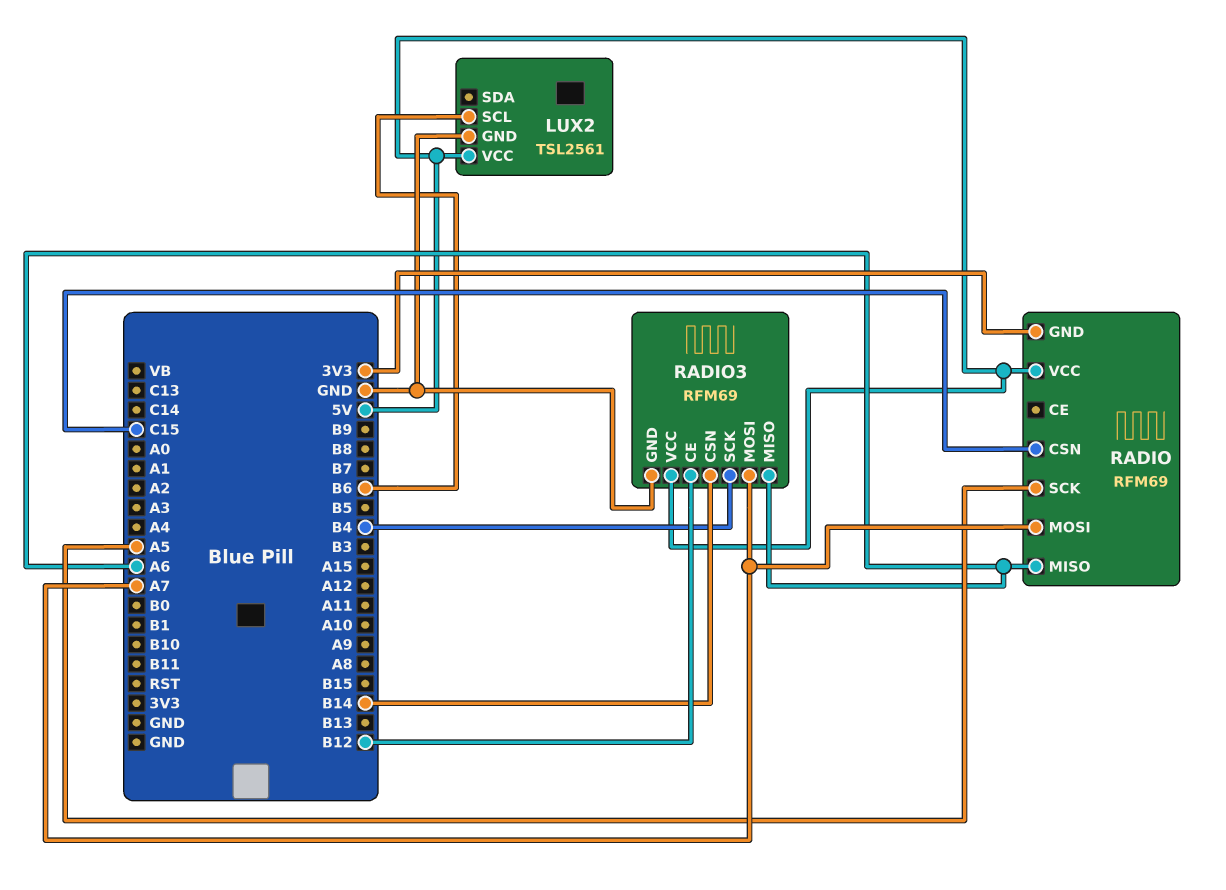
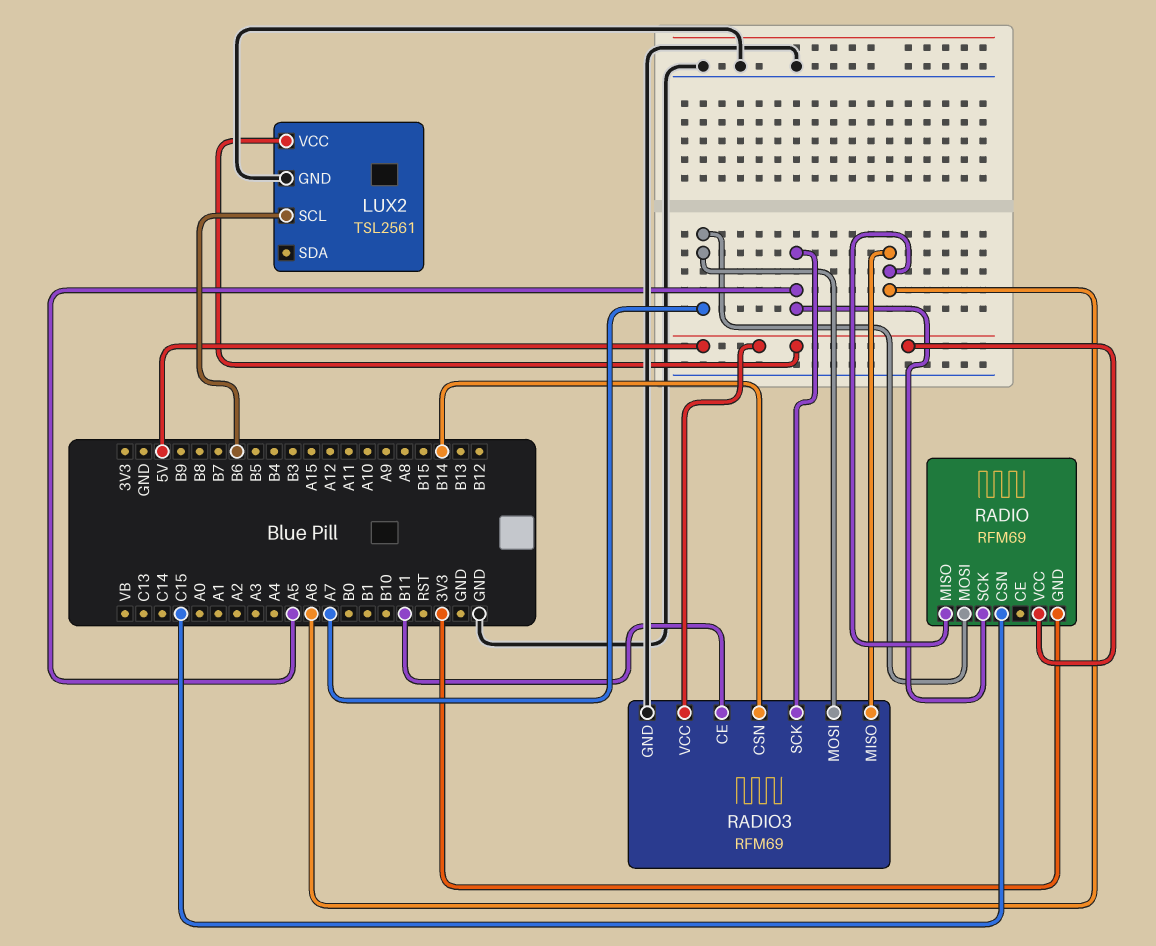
RADIO3 pin CE: B12 -> B11
RADIO3 pin SCK: B4 -> A5

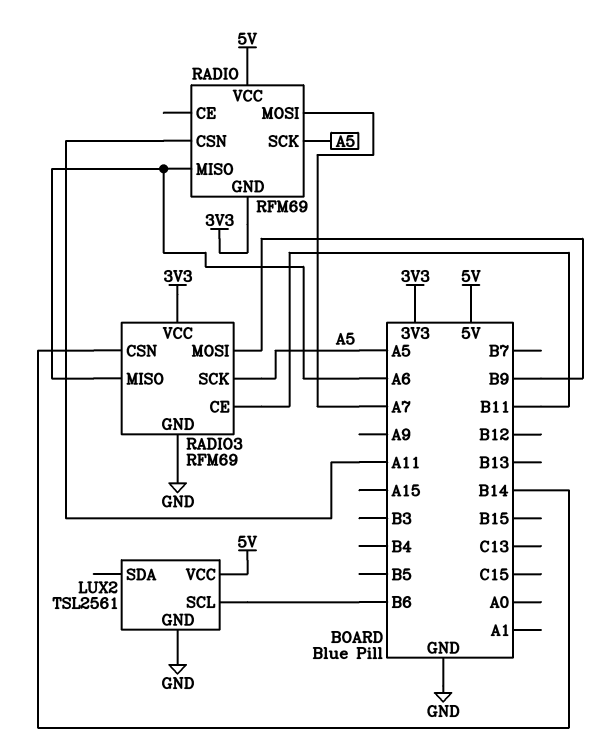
RADIO pin CSN: C15 -> A11
RADIO3 pin MOSI: A7 -> B9
RADIO3 pin VCC: 5V -> 3V3

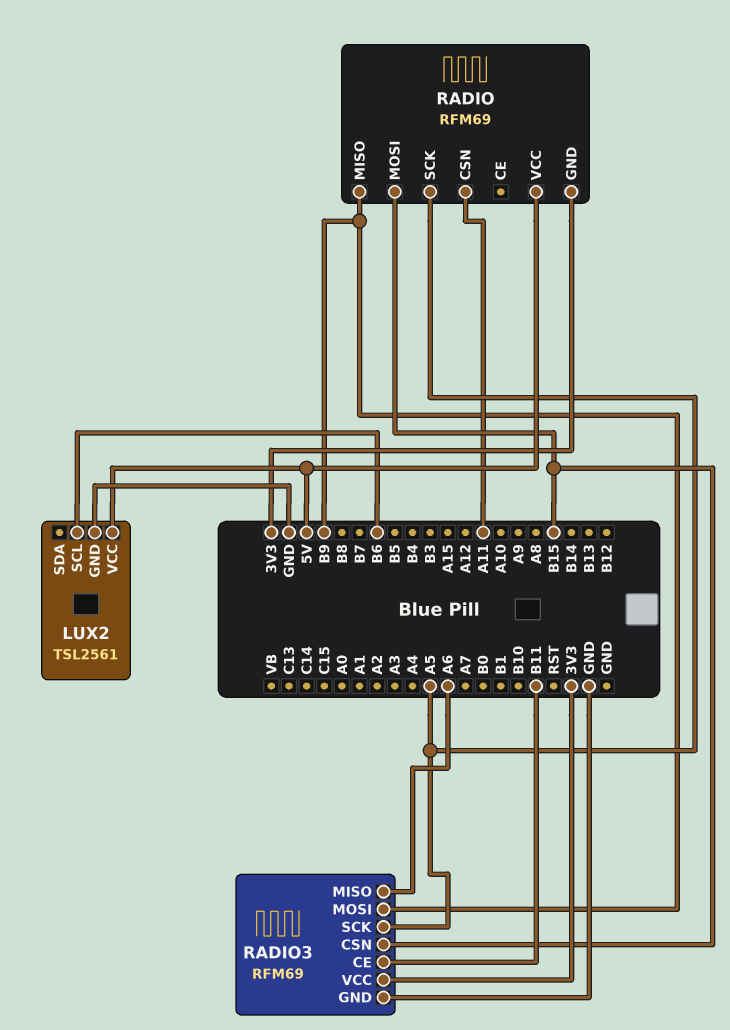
RADIO pin MISO: A6 -> B9
RADIO pin MOSI: A7 -> B15
RADIO3 pin CSN: B14 -> B15

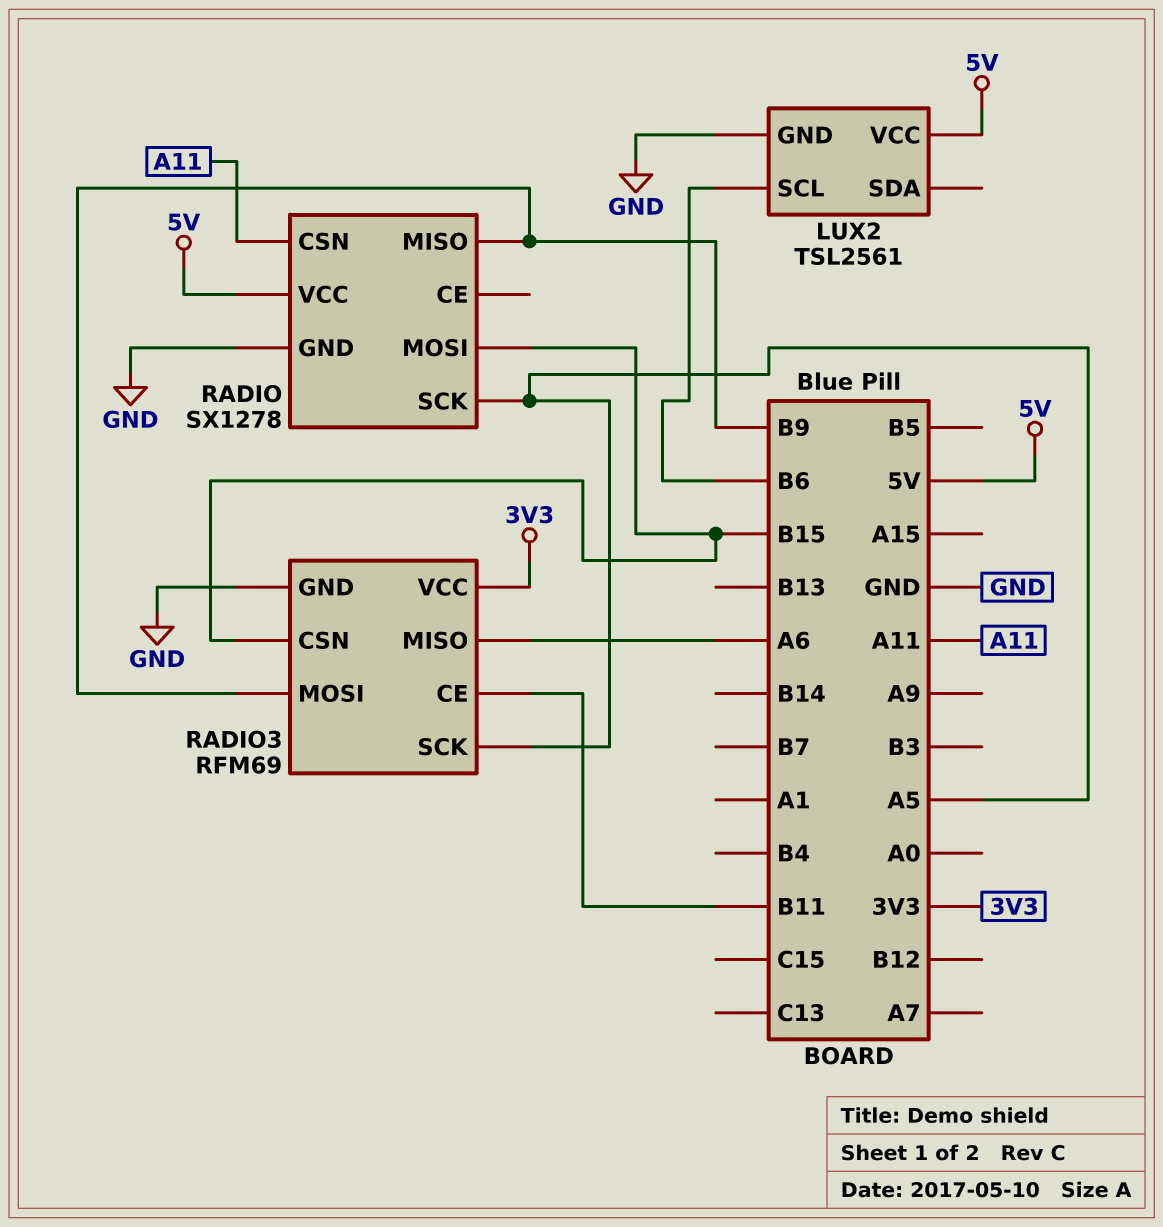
RADIO: RFM69 -> SX1278
RADIO pin GND: 3V3 -> GND

